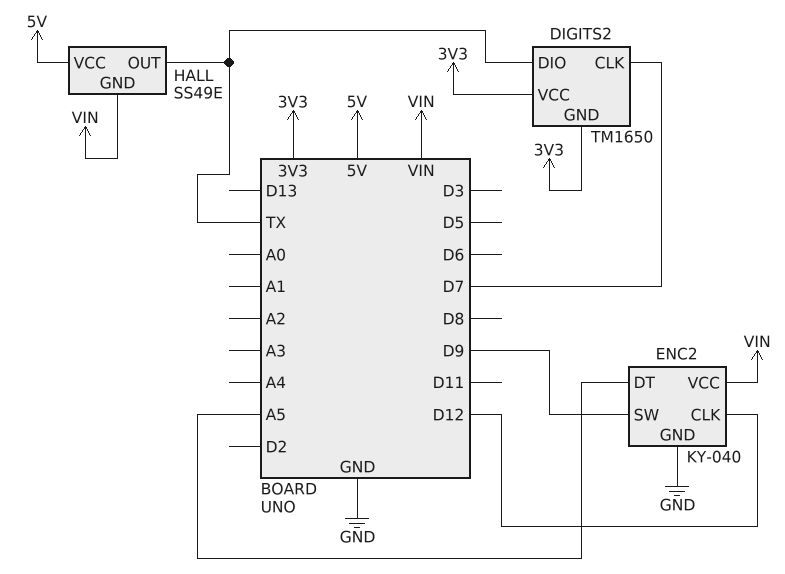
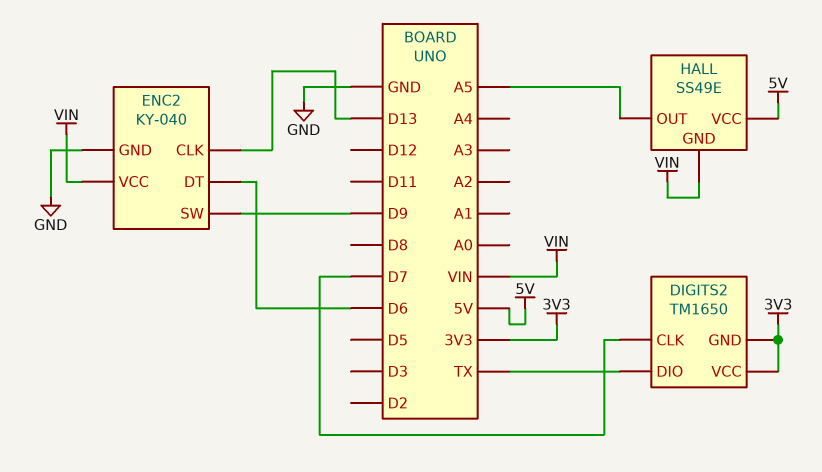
ENC2 pin CLK: D12 -> D13
ENC2 pin DT: A5 -> D6
HALL pin OUT: TX -> A5

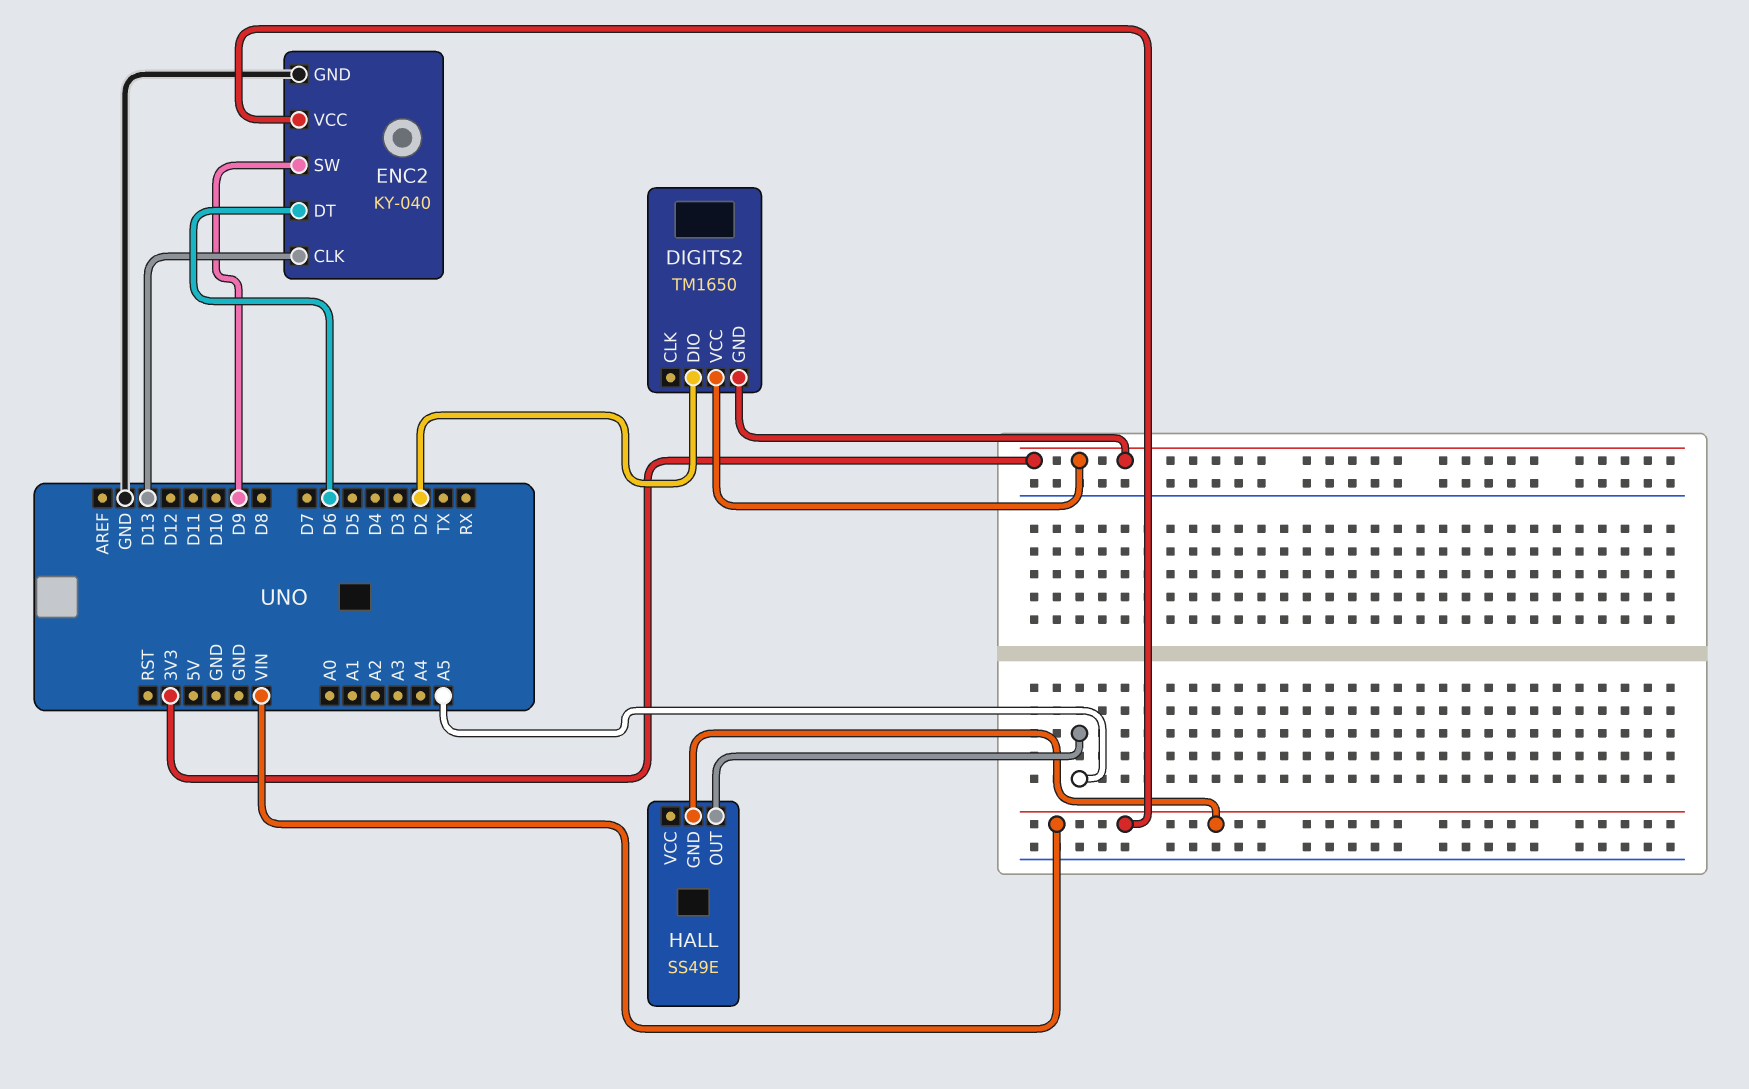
DIGITS2 pin CLK: D7 -> none
DIGITS2 pin DIO: TX -> D2
HALL pin VCC: 5V -> none

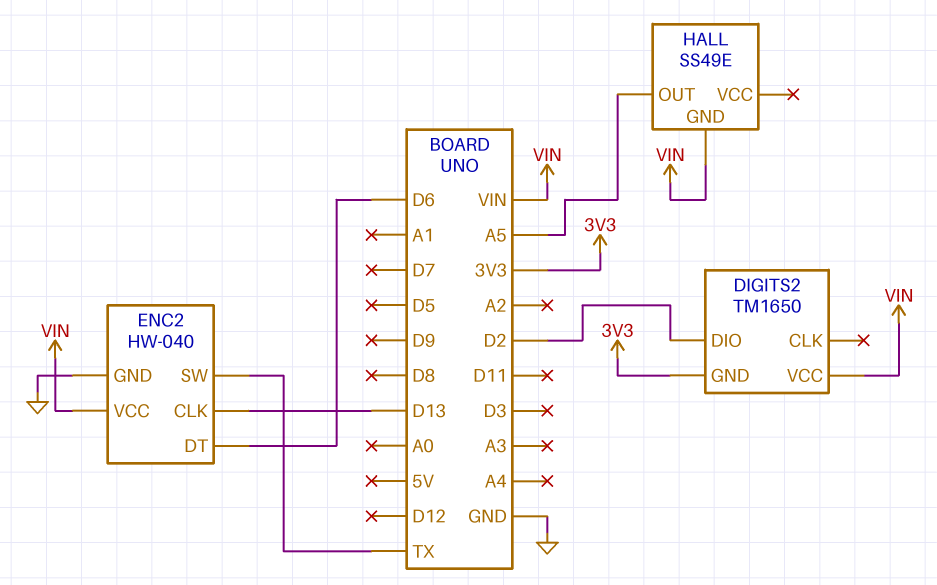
DIGITS2 pin VCC: 3V3 -> VIN
ENC2: KY-040 -> HW-040
ENC2 pin SW: D9 -> TX

